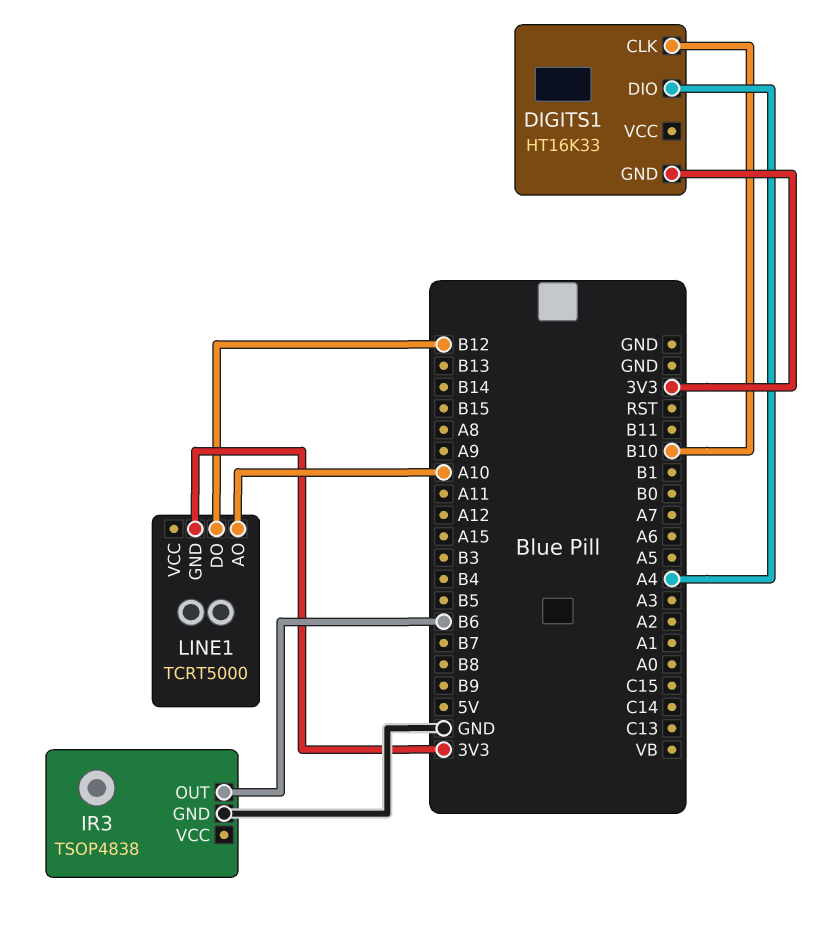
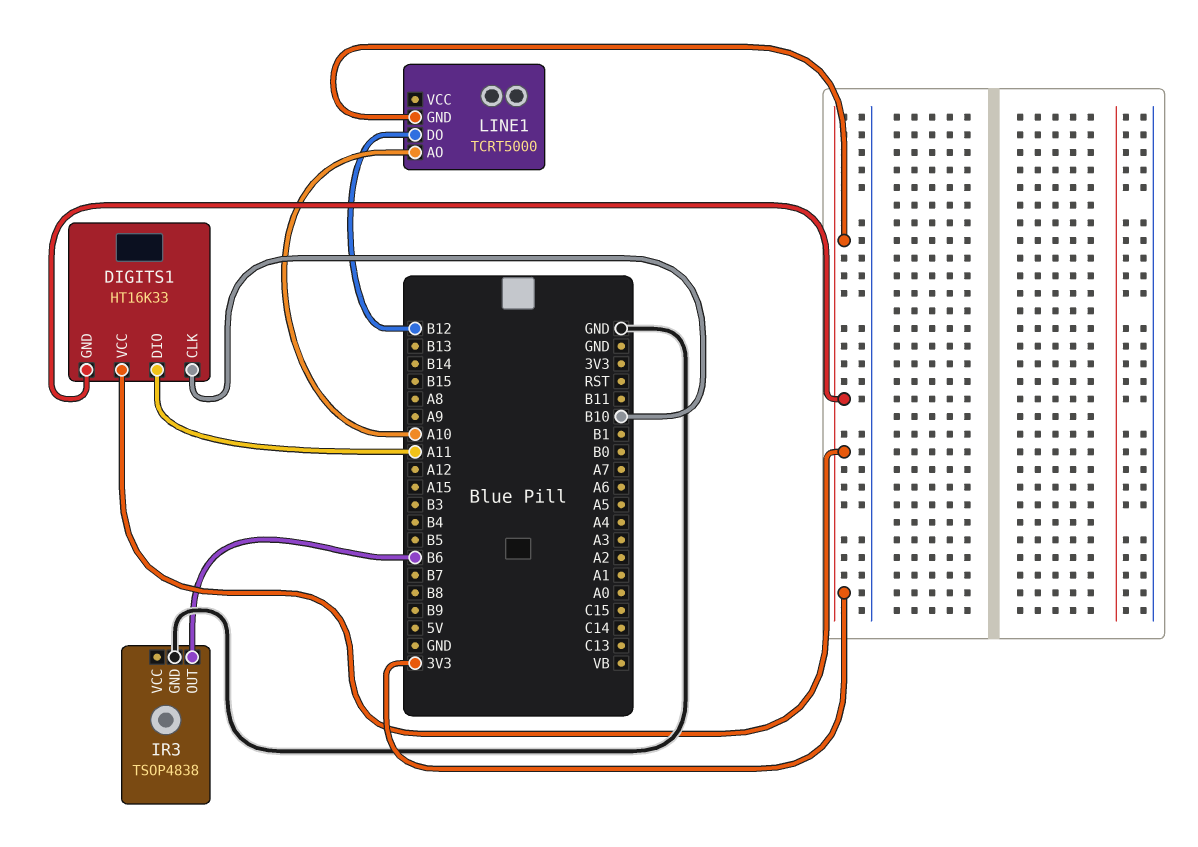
DIGITS1 pin DIO: A4 -> A11
DIGITS1 pin VCC: none -> 3V3

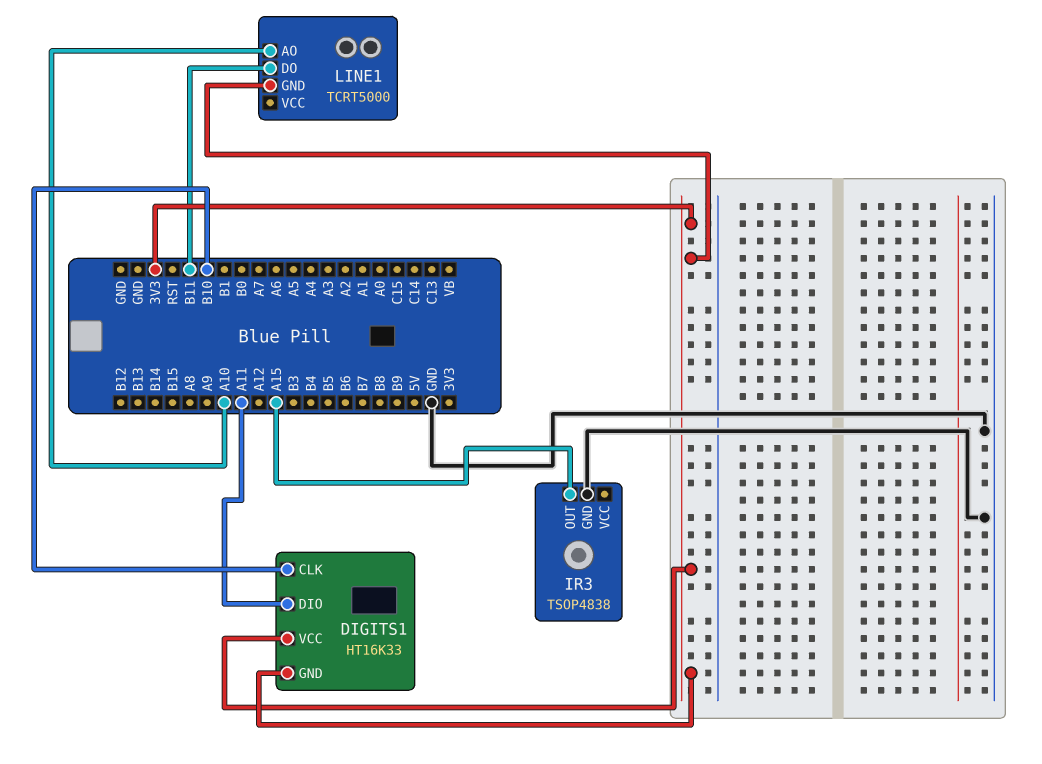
IR3 pin OUT: B6 -> A15
LINE1 pin DO: B12 -> B11

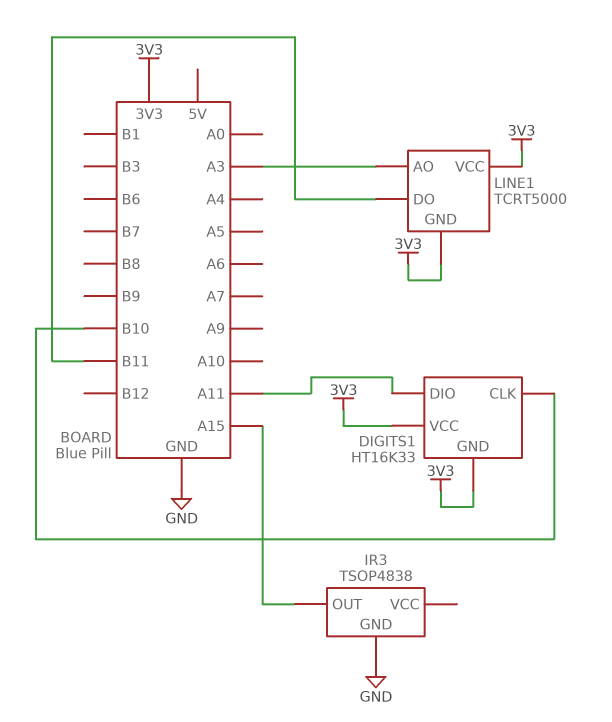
LINE1 pin AO: A10 -> A3
LINE1 pin VCC: none -> 3V3

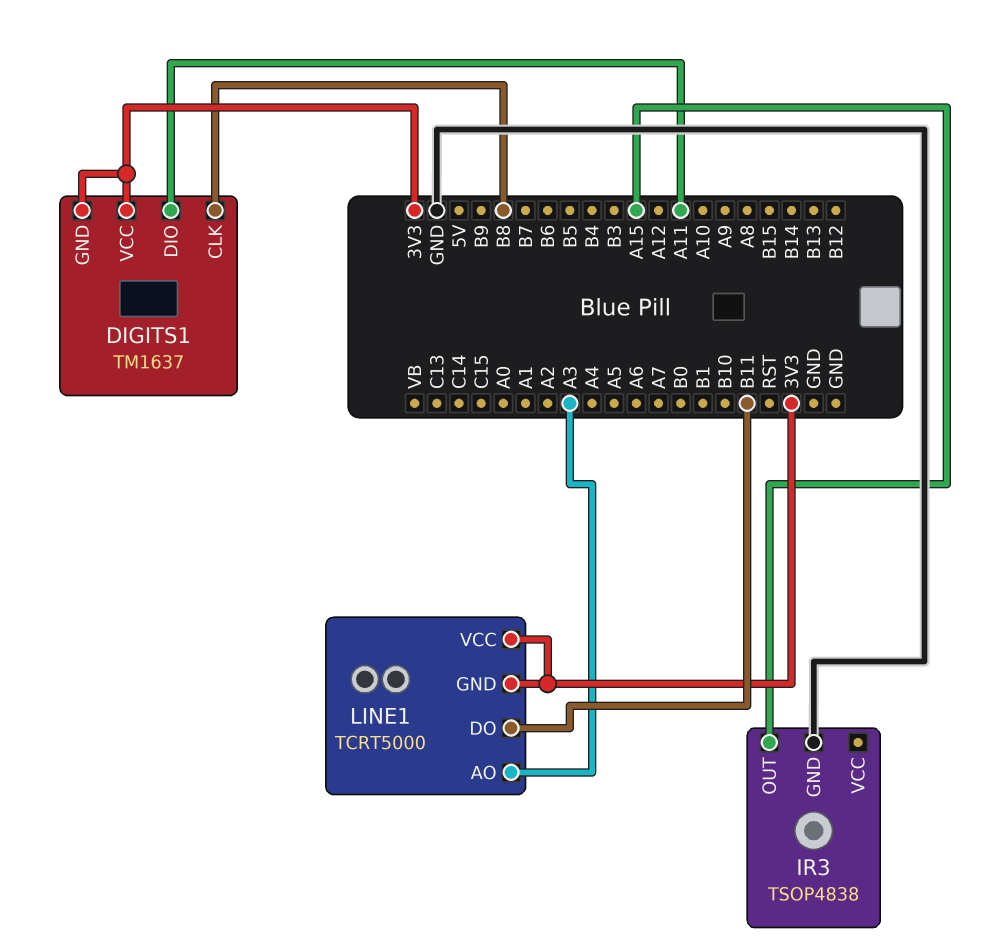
DIGITS1: HT16K33 -> TM1637
DIGITS1 pin CLK: B10 -> B8

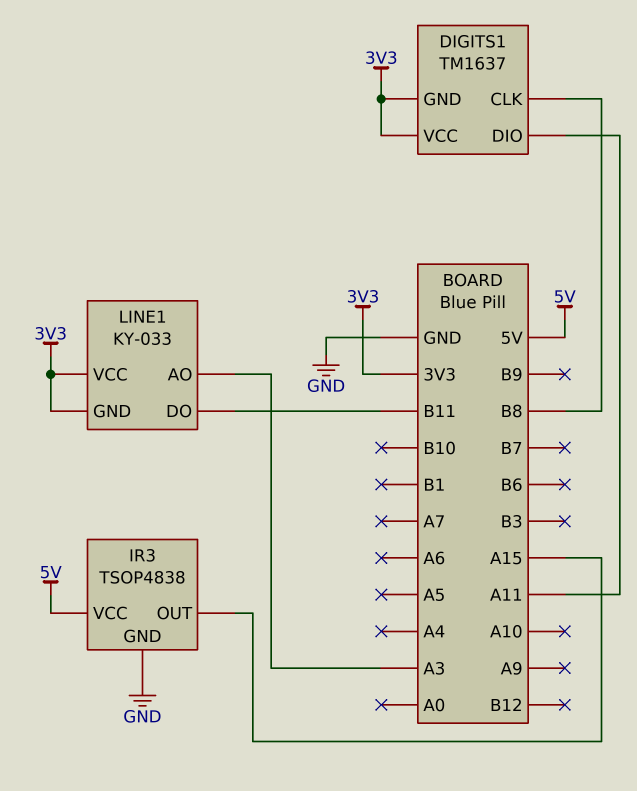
IR3 pin VCC: none -> 5V
LINE1: TCRT5000 -> KY-033

